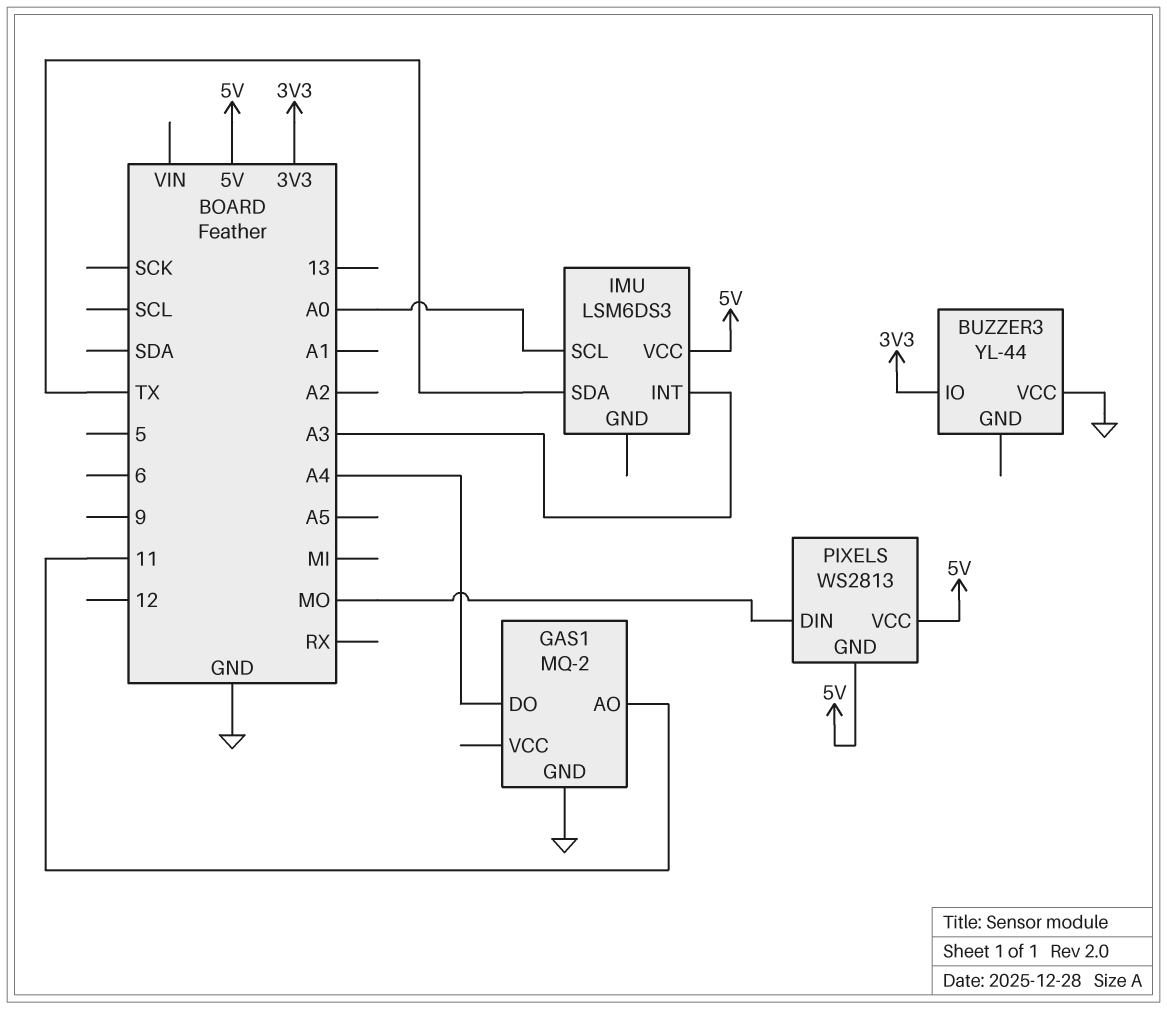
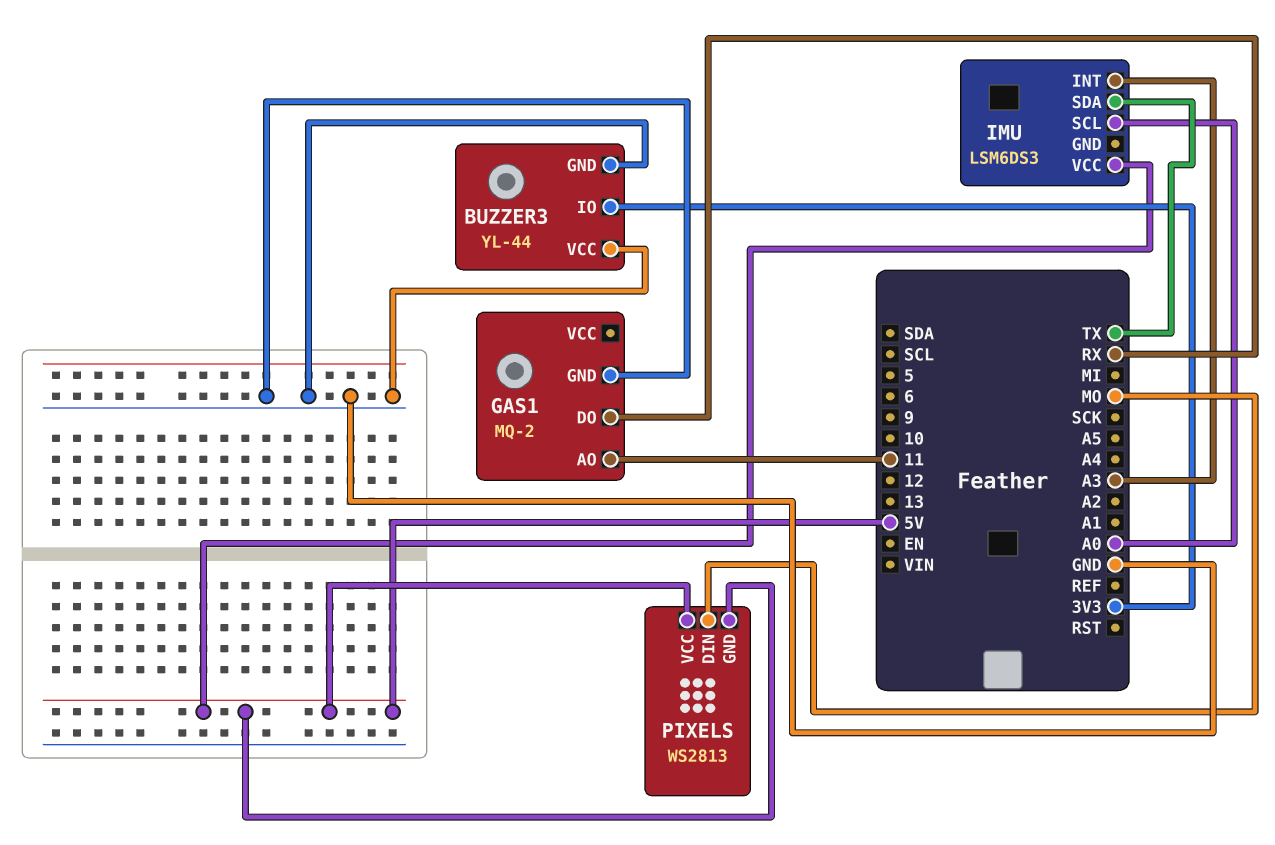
BUZZER3 pin GND: none -> GND
GAS1 pin DO: A4 -> RX

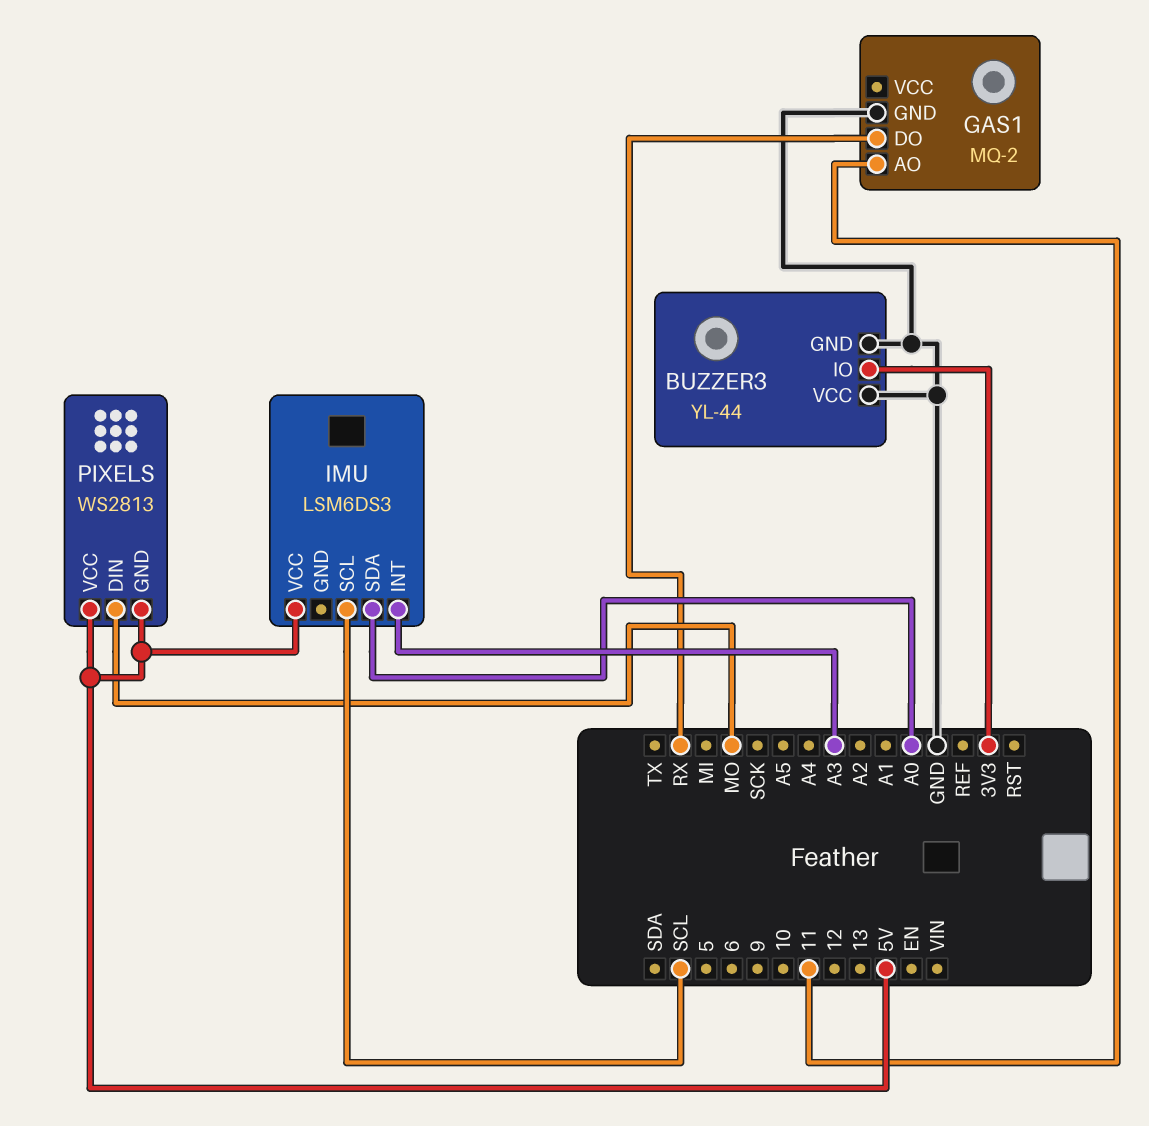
IMU pin SCL: A0 -> SCL
IMU pin SDA: TX -> A0

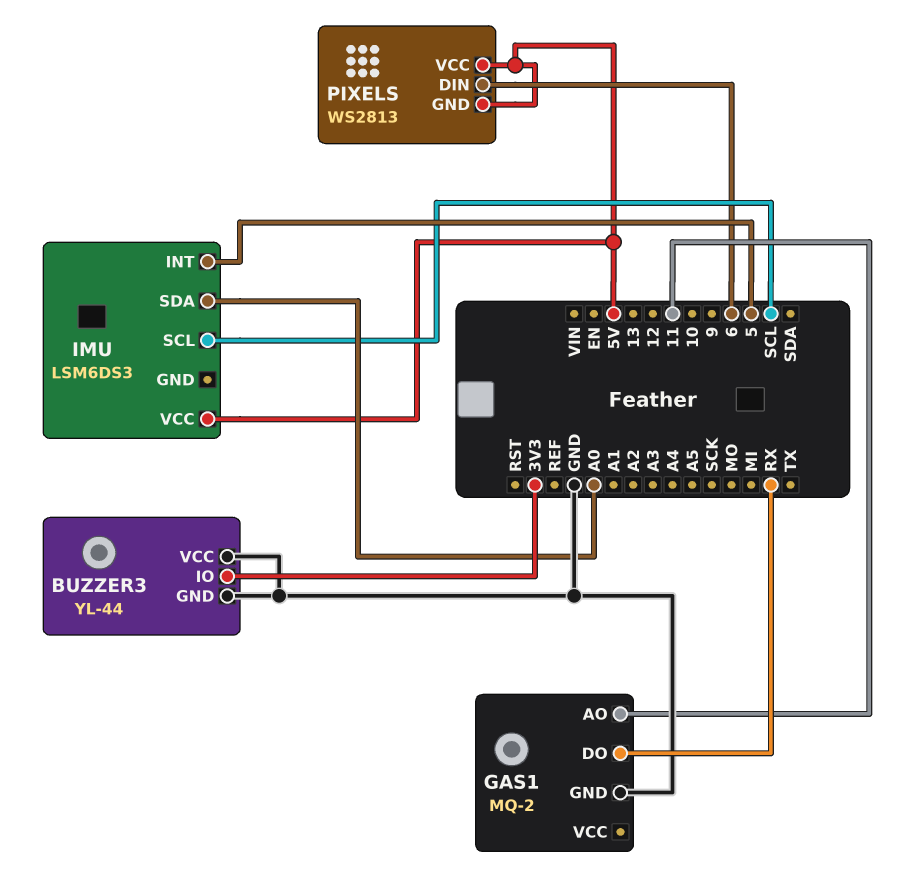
IMU pin INT: A3 -> 5
PIXELS pin DIN: MO -> 6

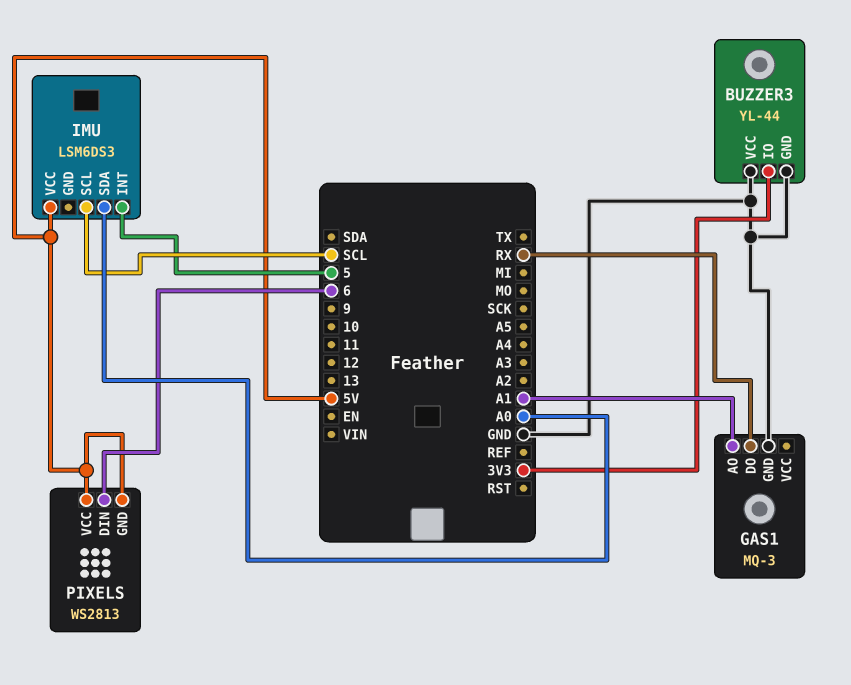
GAS1: MQ-2 -> MQ-3
GAS1 pin AO: 11 -> A1

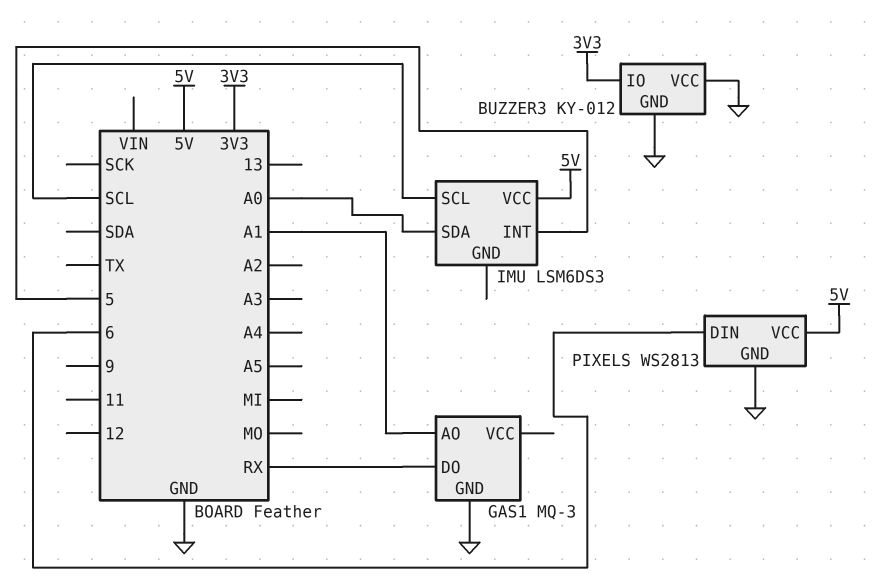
BUZZER3: YL-44 -> KY-012
PIXELS pin GND: 5V -> GND

